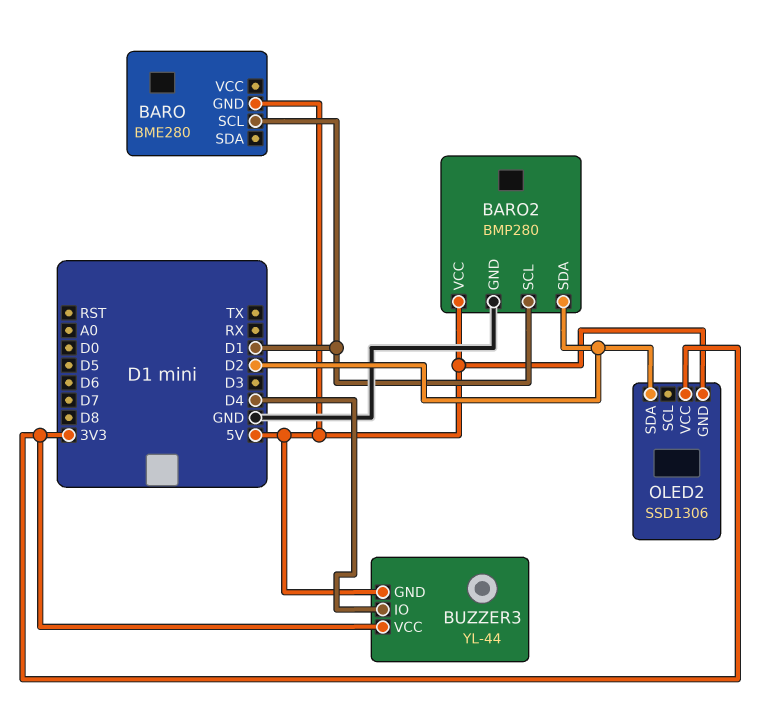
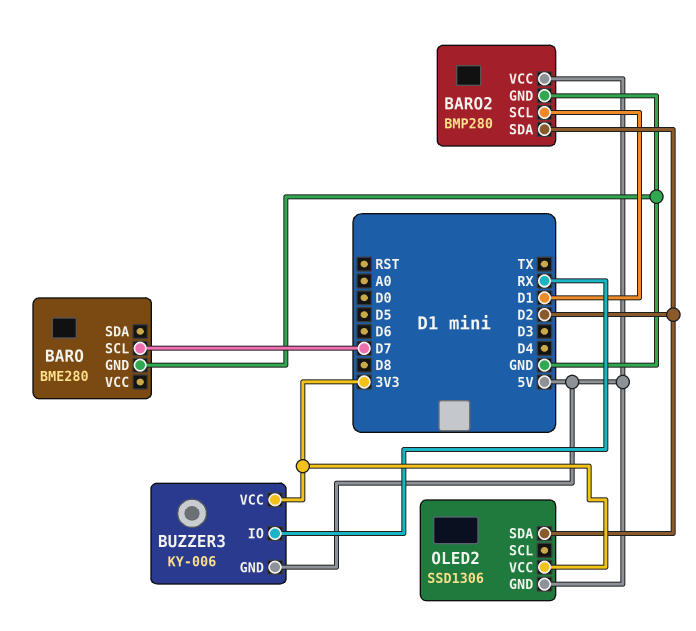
BARO pin GND: 5V -> GND
BARO pin SCL: D1 -> D7
BUZZER3: YL-44 -> KY-006
BUZZER3 pin IO: D4 -> RX

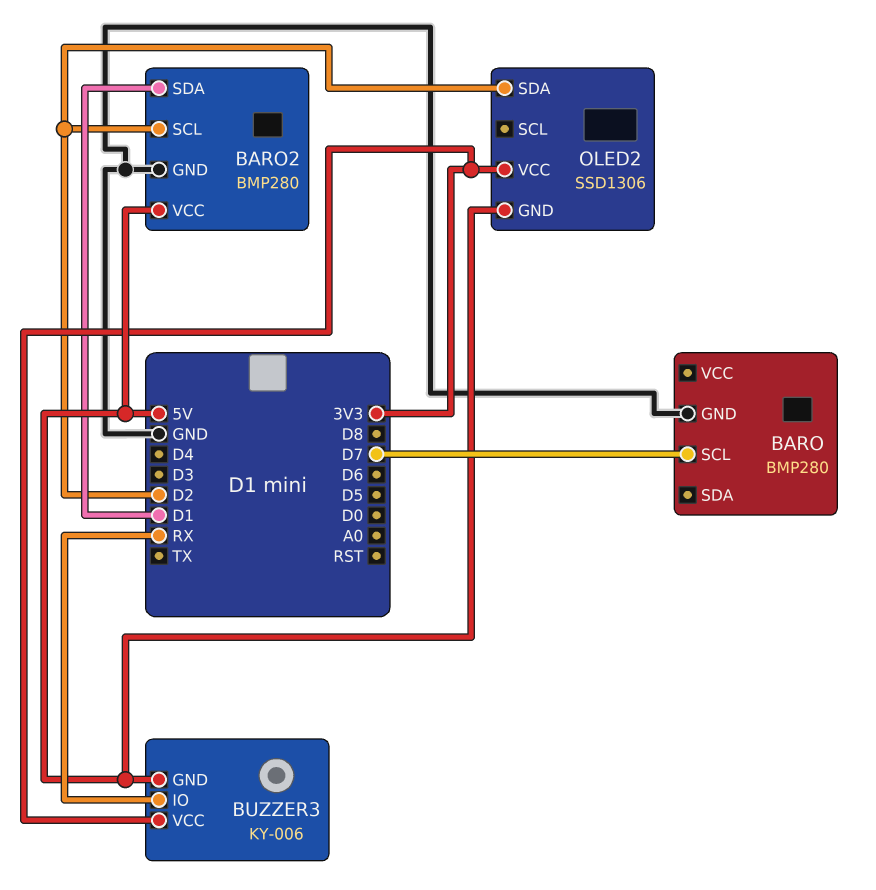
BARO: BME280 -> BMP280
BARO2 pin SCL: D1 -> D2
BARO2 pin SDA: D2 -> D1

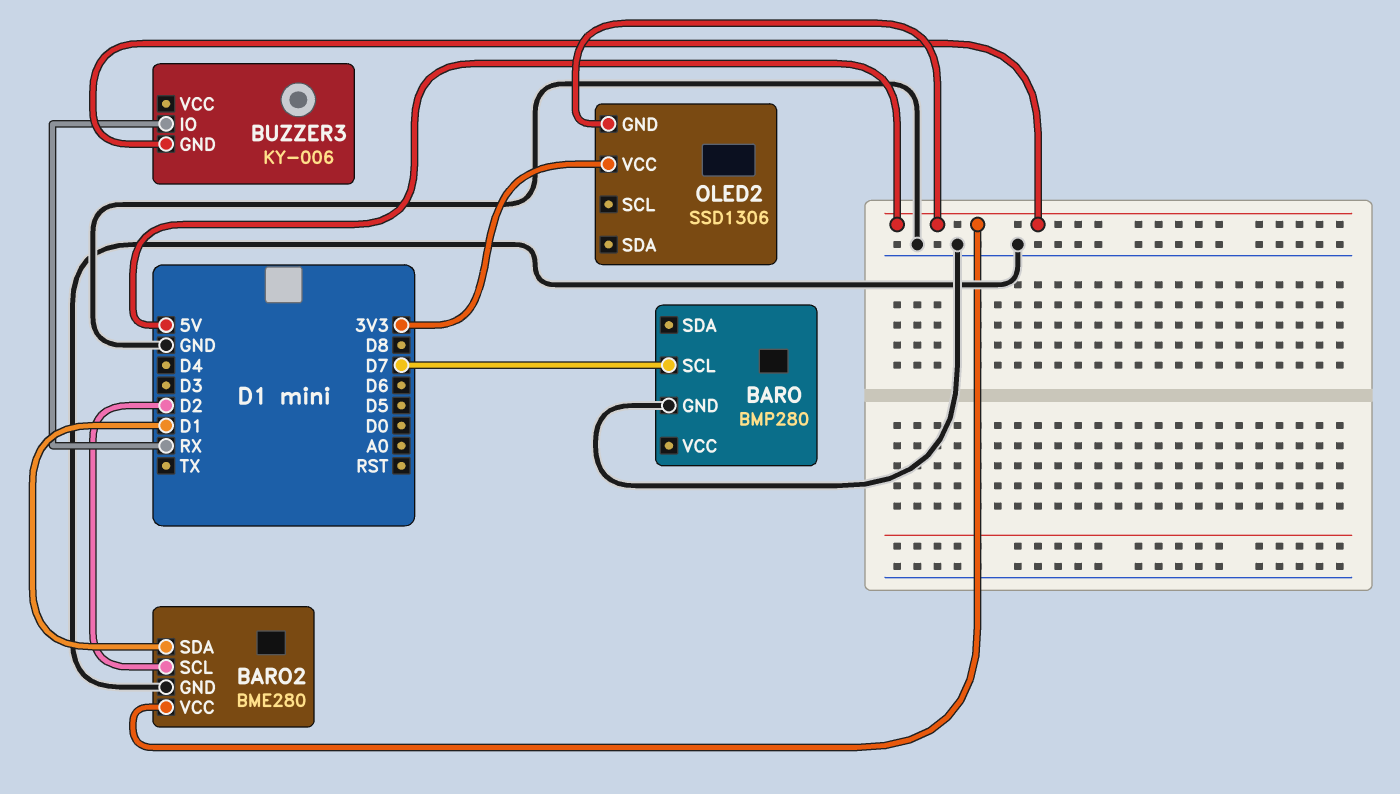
BARO2: BMP280 -> BME280
BUZZER3 pin VCC: 3V3 -> none
OLED2 pin SDA: D2 -> none

